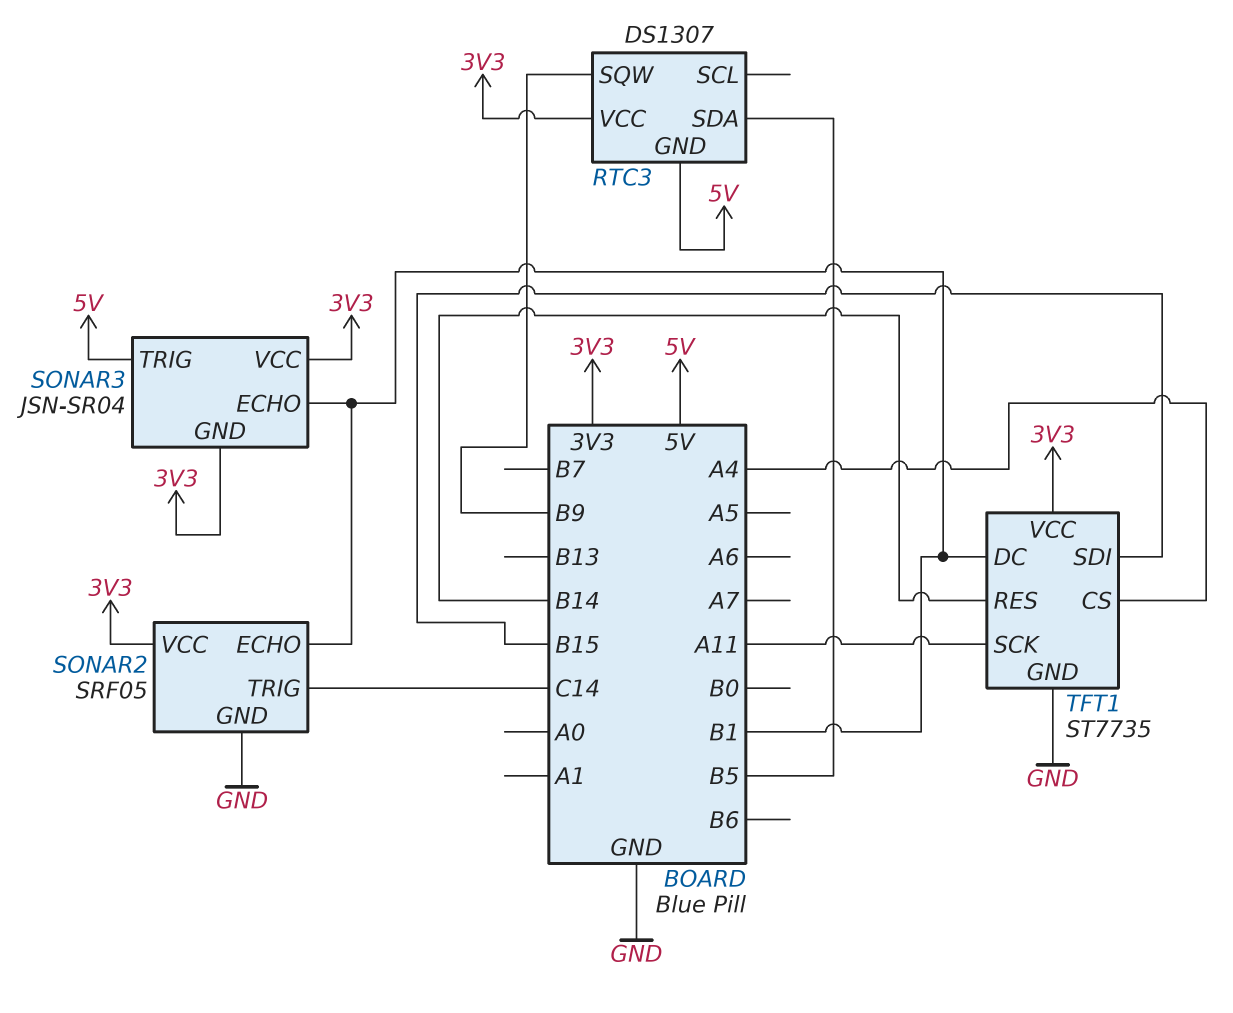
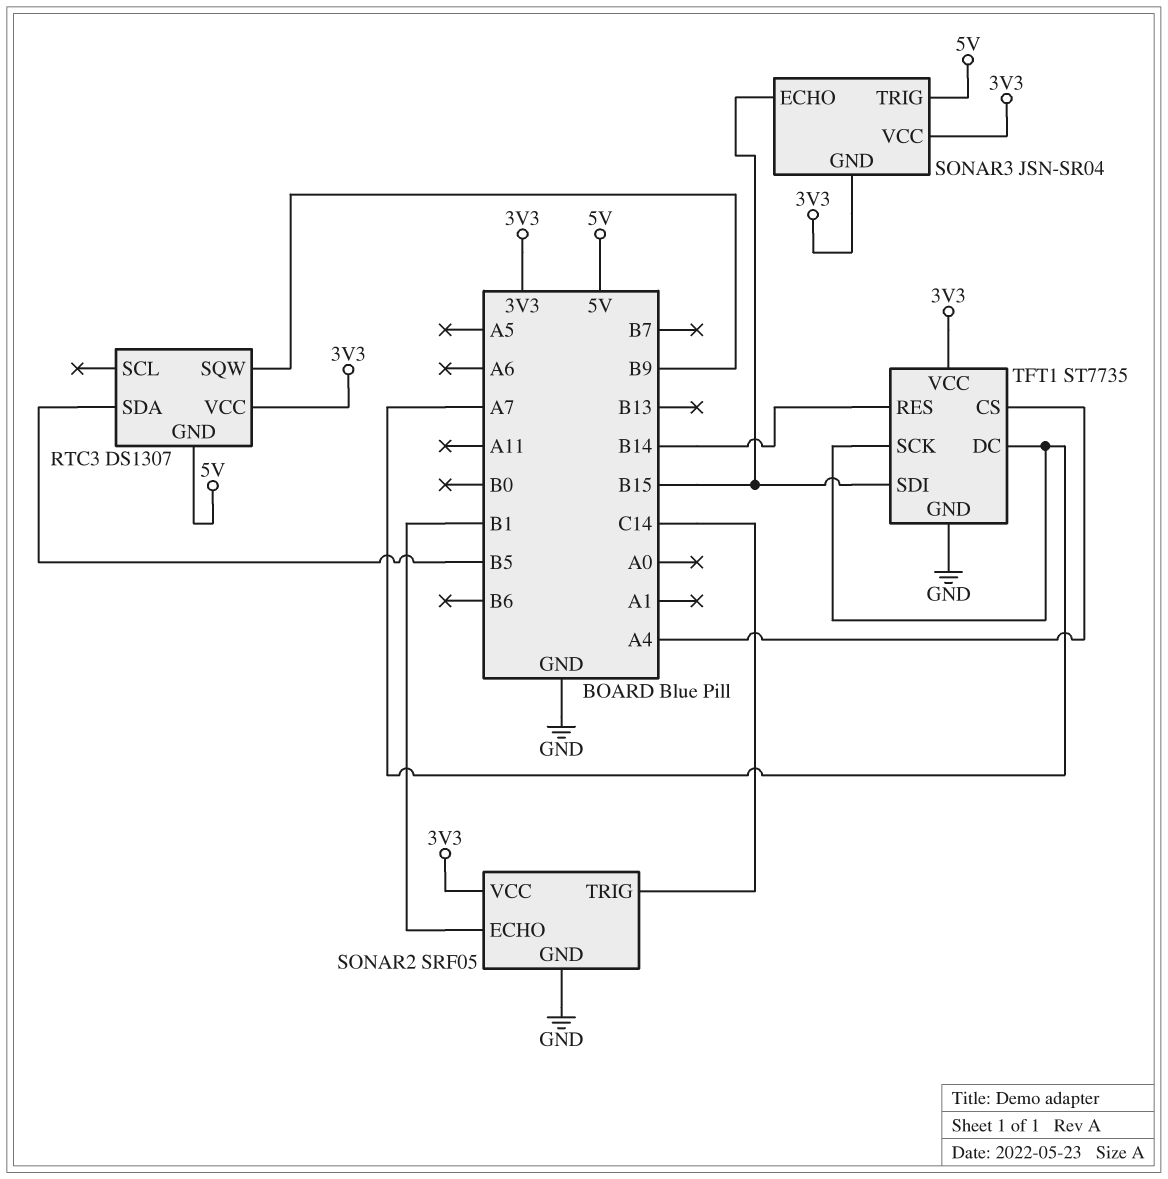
SONAR3 pin ECHO: B1 -> B15
TFT1 pin DC: B1 -> A7
TFT1 pin SCK: A11 -> A7

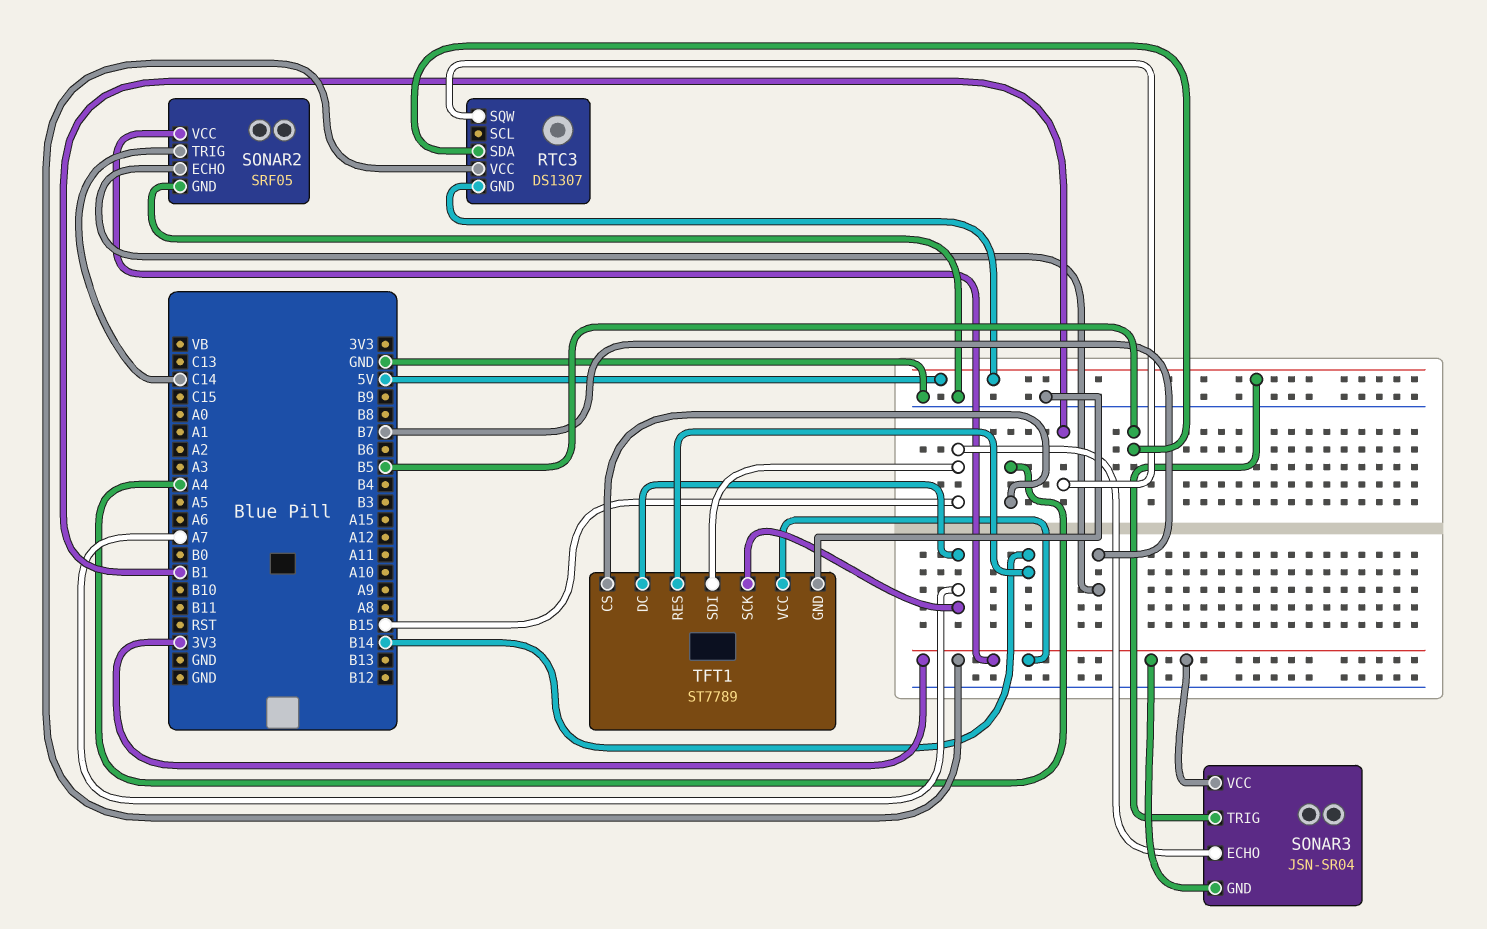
RTC3 pin SQW: B9 -> B1
SONAR2 pin ECHO: B1 -> B7
TFT1: ST7735 -> ST7789

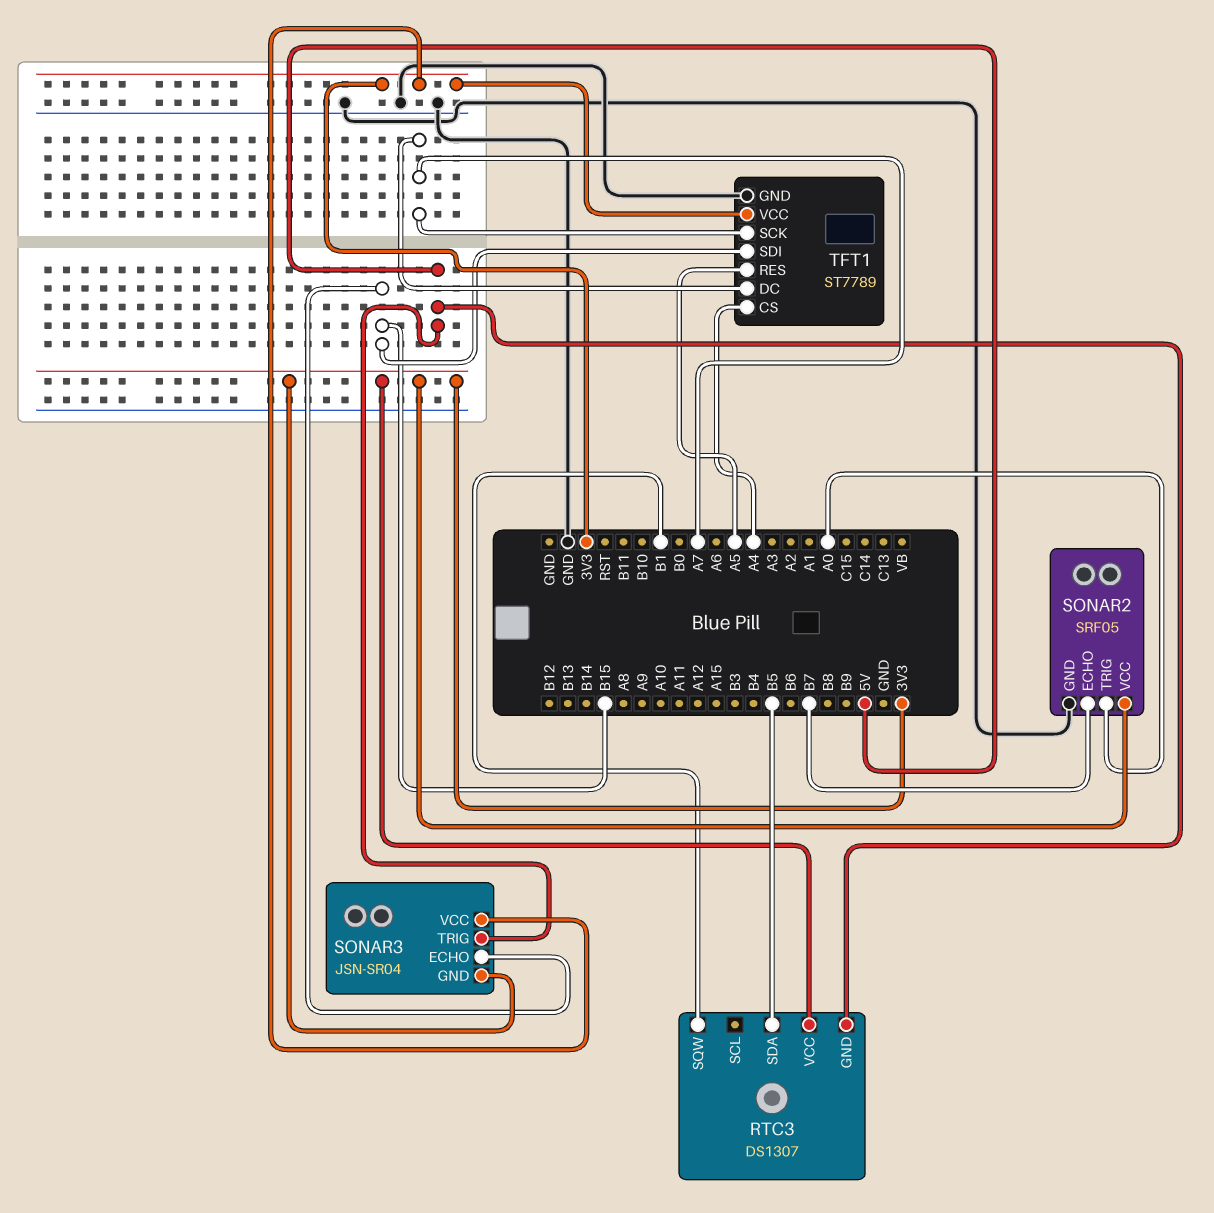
SONAR2 pin TRIG: C14 -> A0
TFT1 pin RES: B14 -> A5

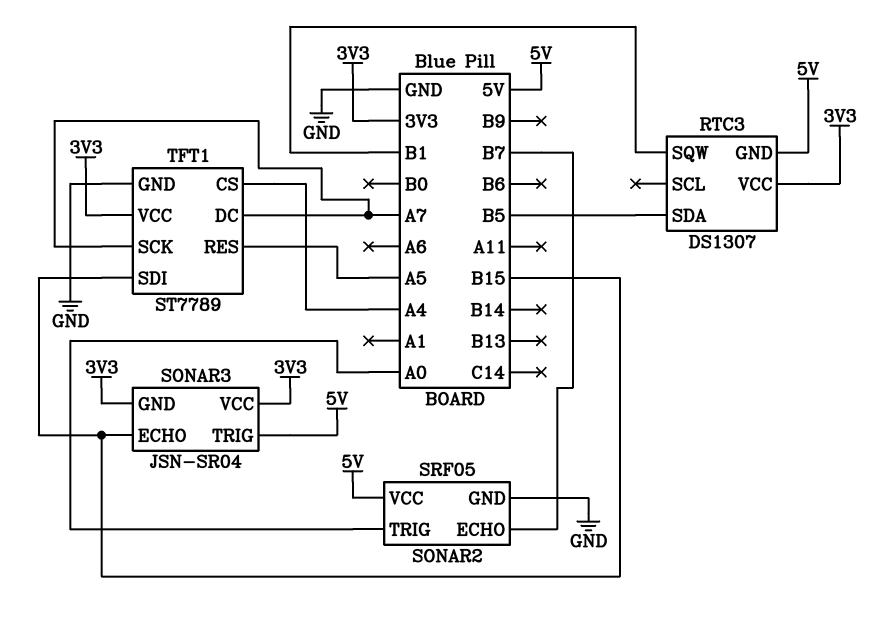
SONAR2 pin VCC: 3V3 -> 5V

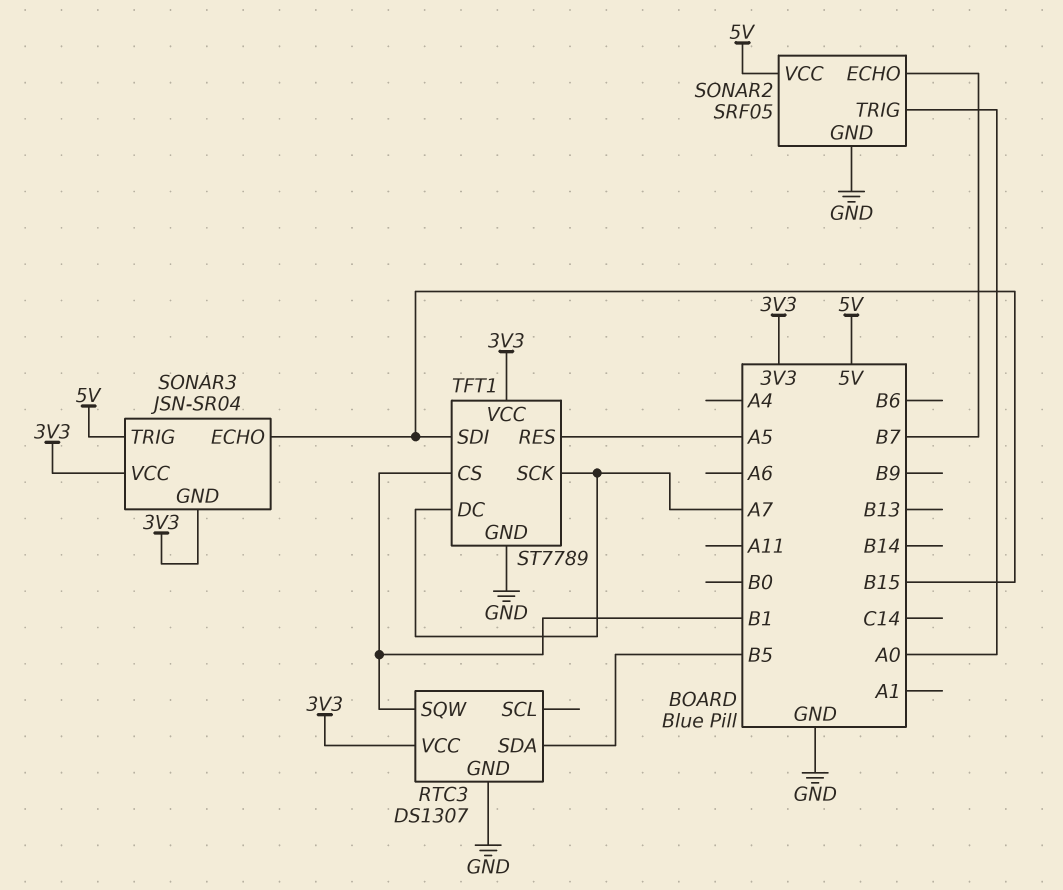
RTC3 pin GND: 5V -> GND
TFT1 pin CS: A4 -> B1

